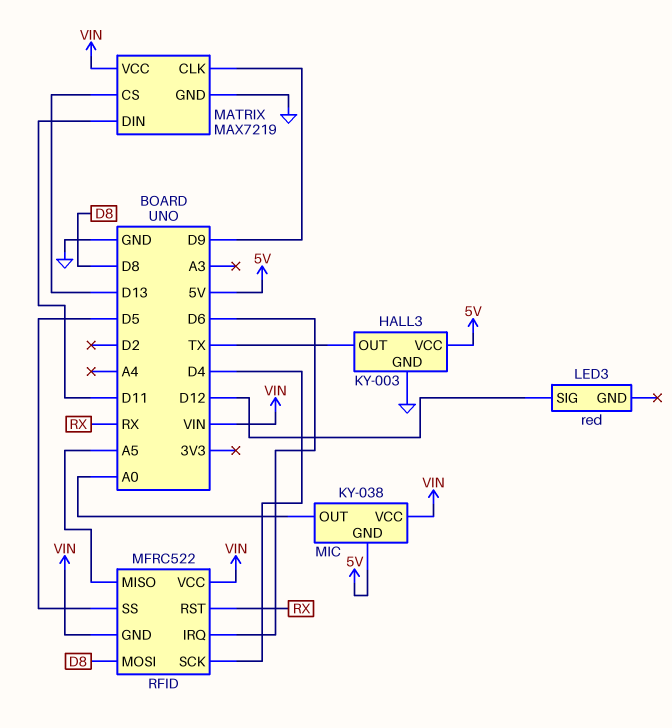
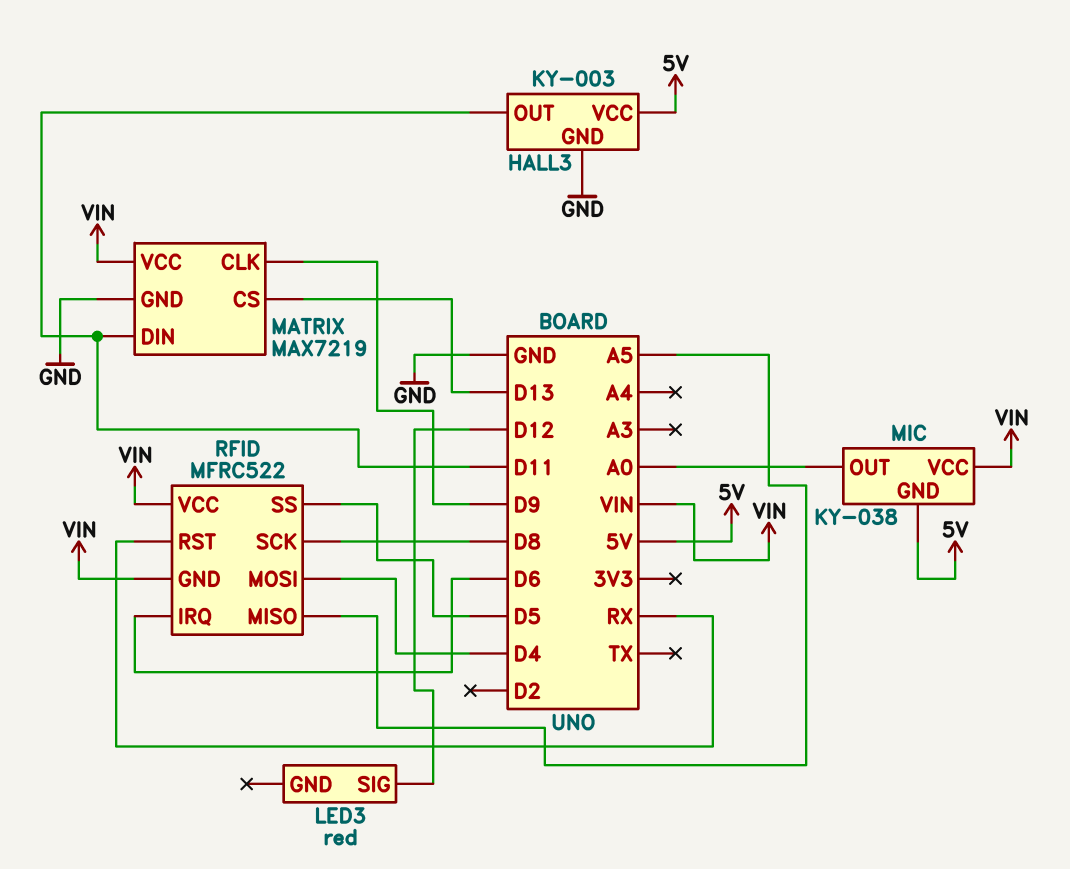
HALL3 pin OUT: TX -> D11
RFID pin MOSI: D8 -> D4
RFID pin SCK: D4 -> D8

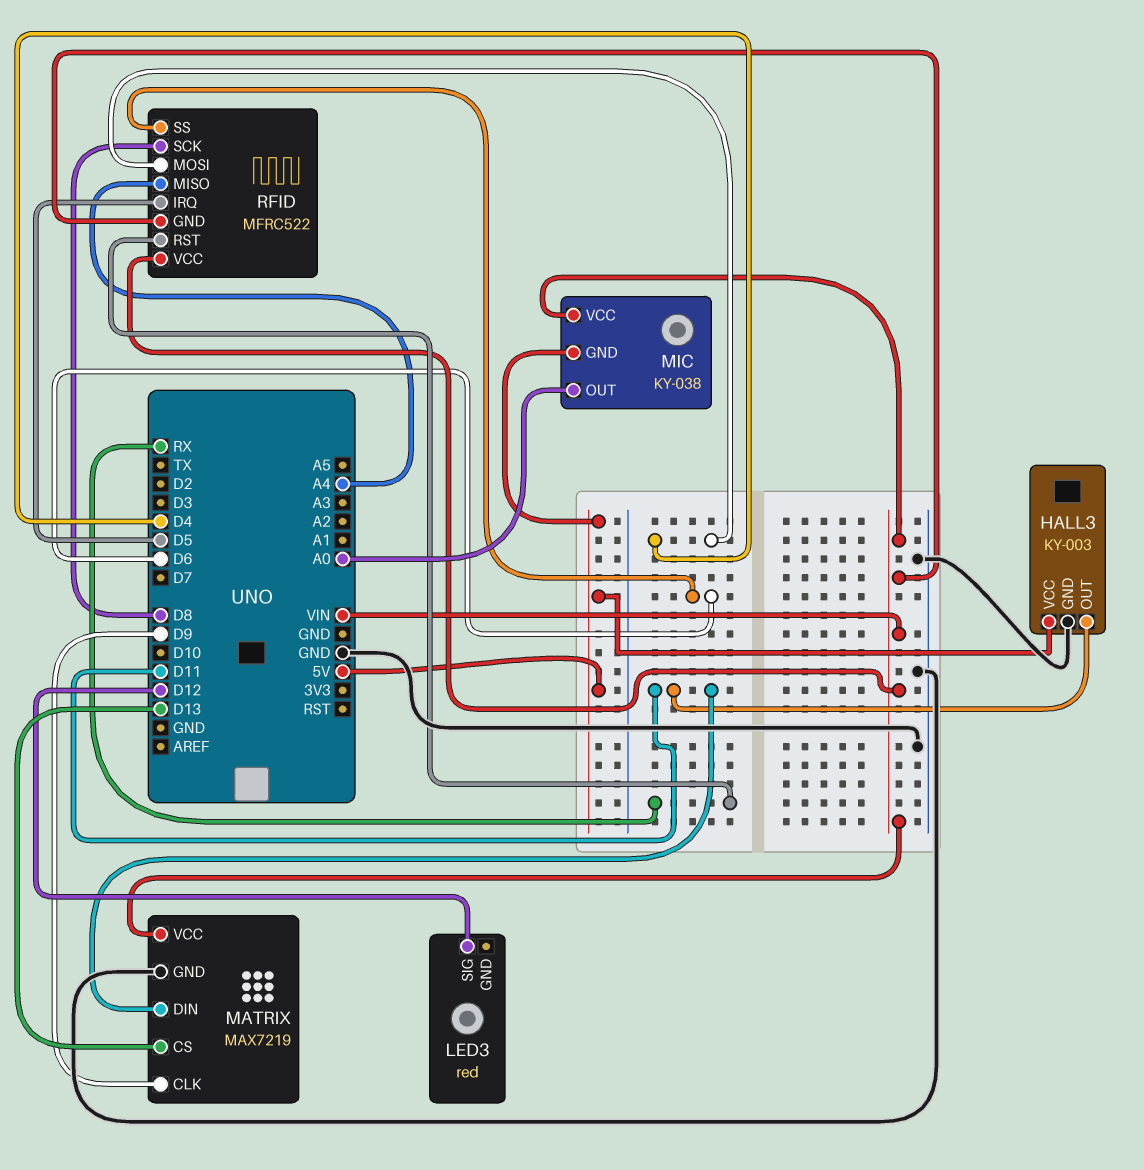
RFID pin IRQ: D6 -> D5
RFID pin MISO: A5 -> A4
RFID pin SS: D5 -> D6

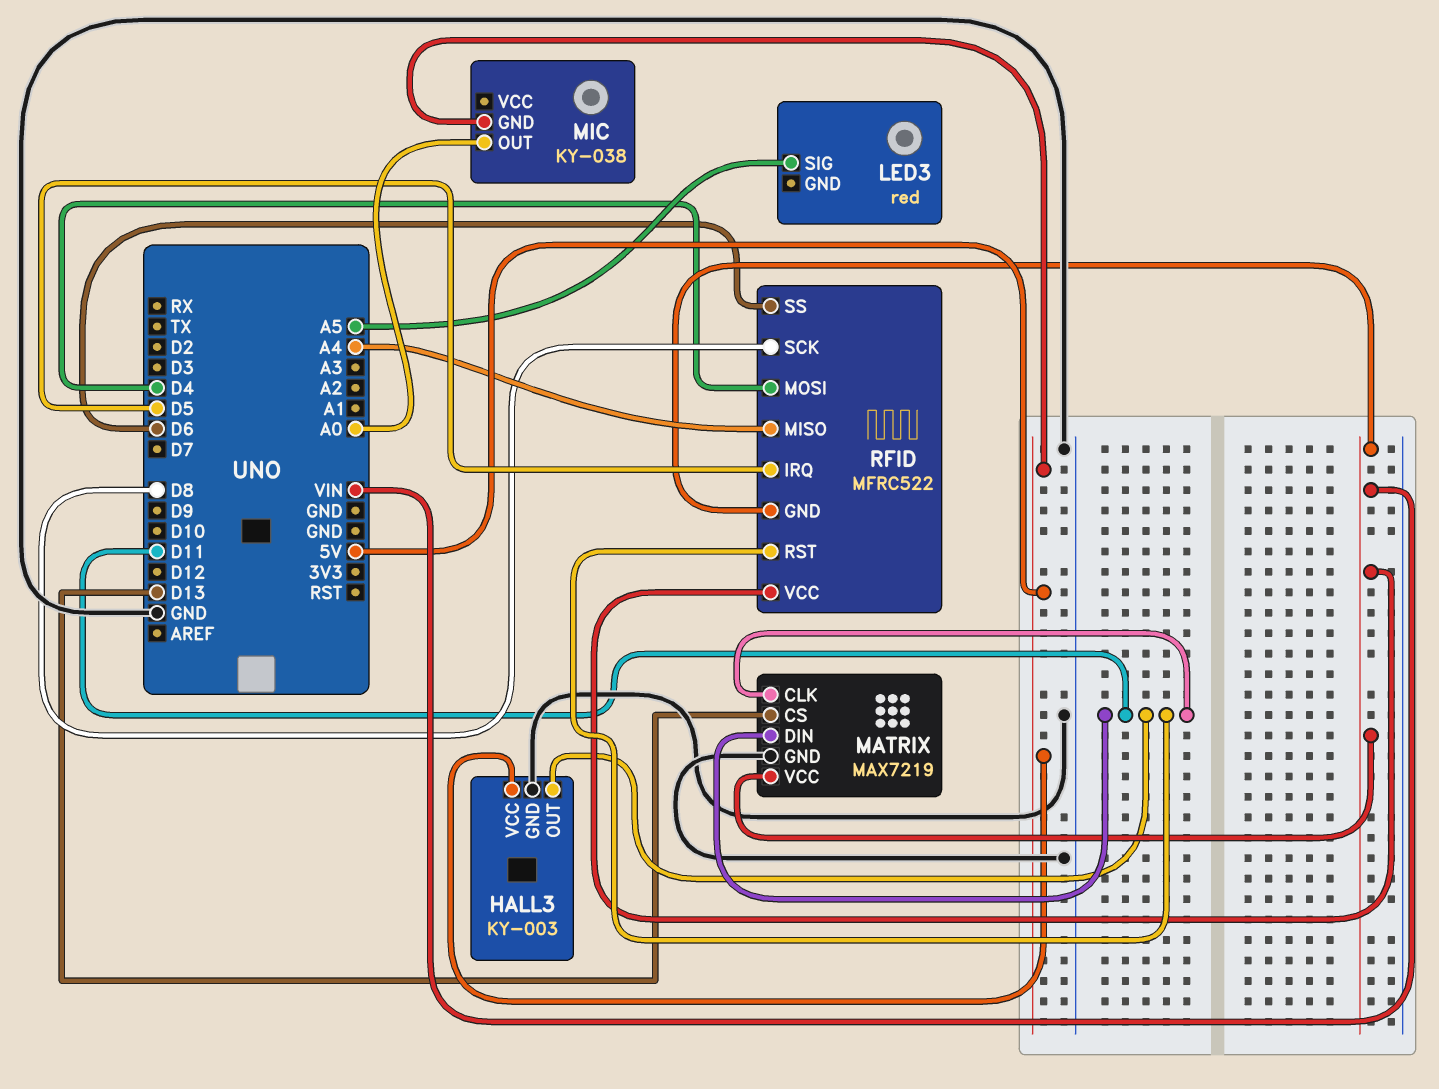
LED3 pin SIG: D12 -> A5
MATRIX pin CLK: D9 -> D11
MIC pin VCC: VIN -> none
RFID pin RST: RX -> D11

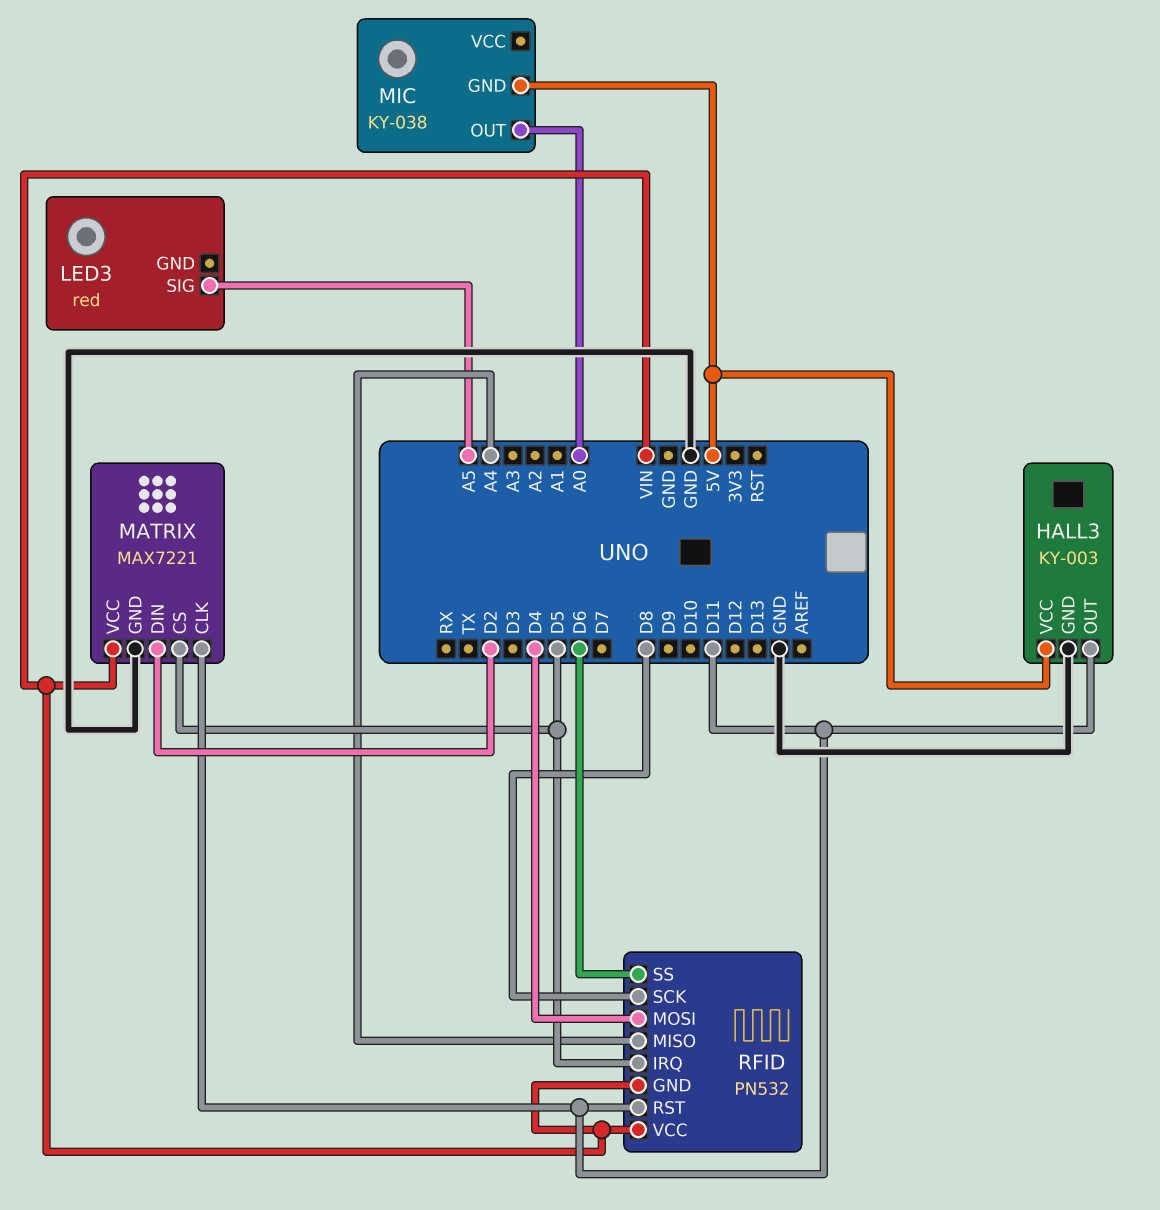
MATRIX: MAX7219 -> MAX7221
MATRIX pin CS: D13 -> D5
MATRIX pin DIN: D11 -> D2
RFID: MFRC522 -> PN532

